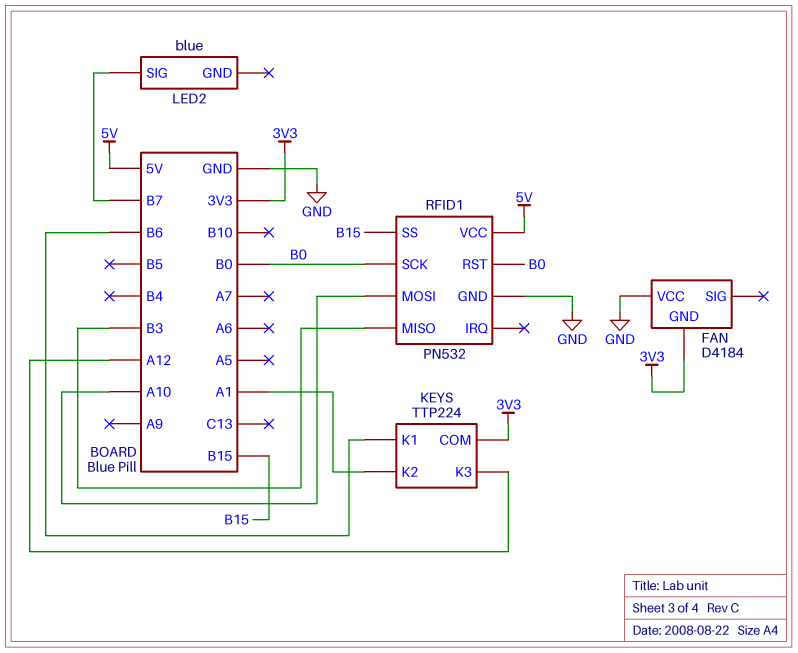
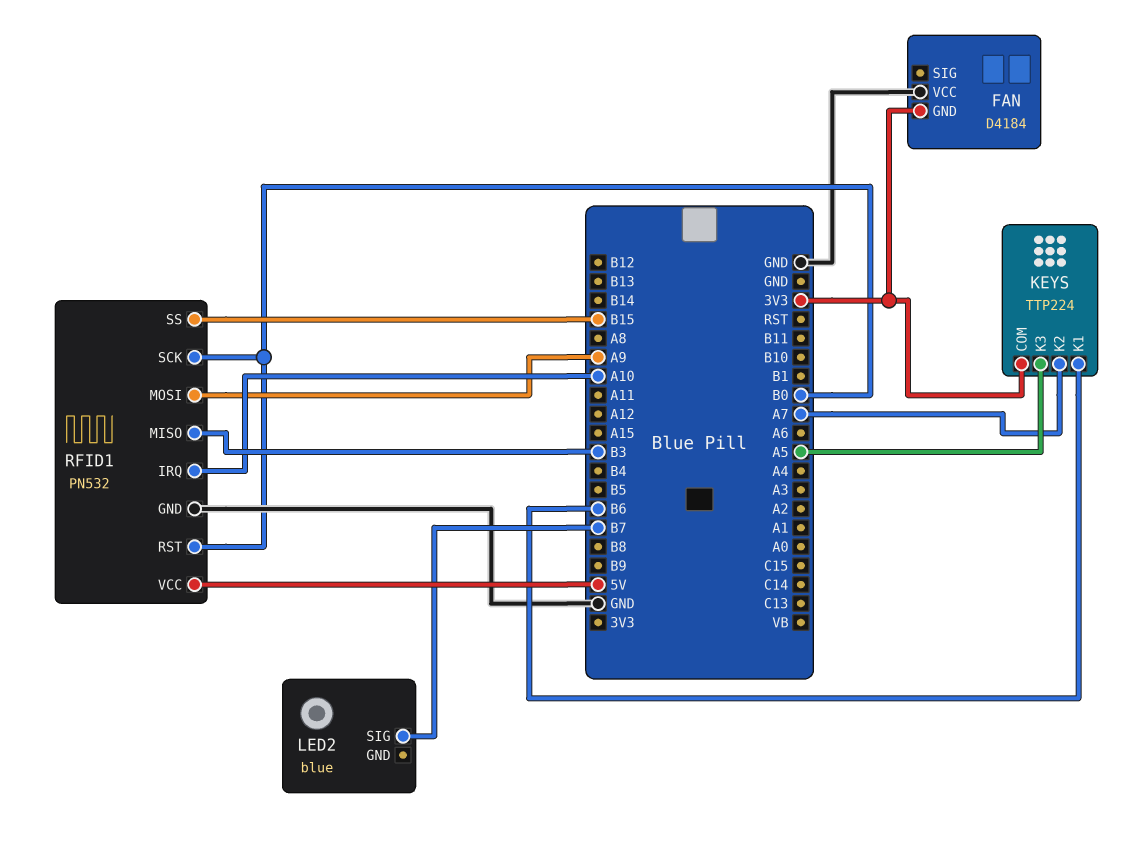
KEYS pin K2: A1 -> A7
KEYS pin K3: A12 -> A5
RFID1 pin IRQ: none -> A10
RFID1 pin MOSI: A10 -> A9

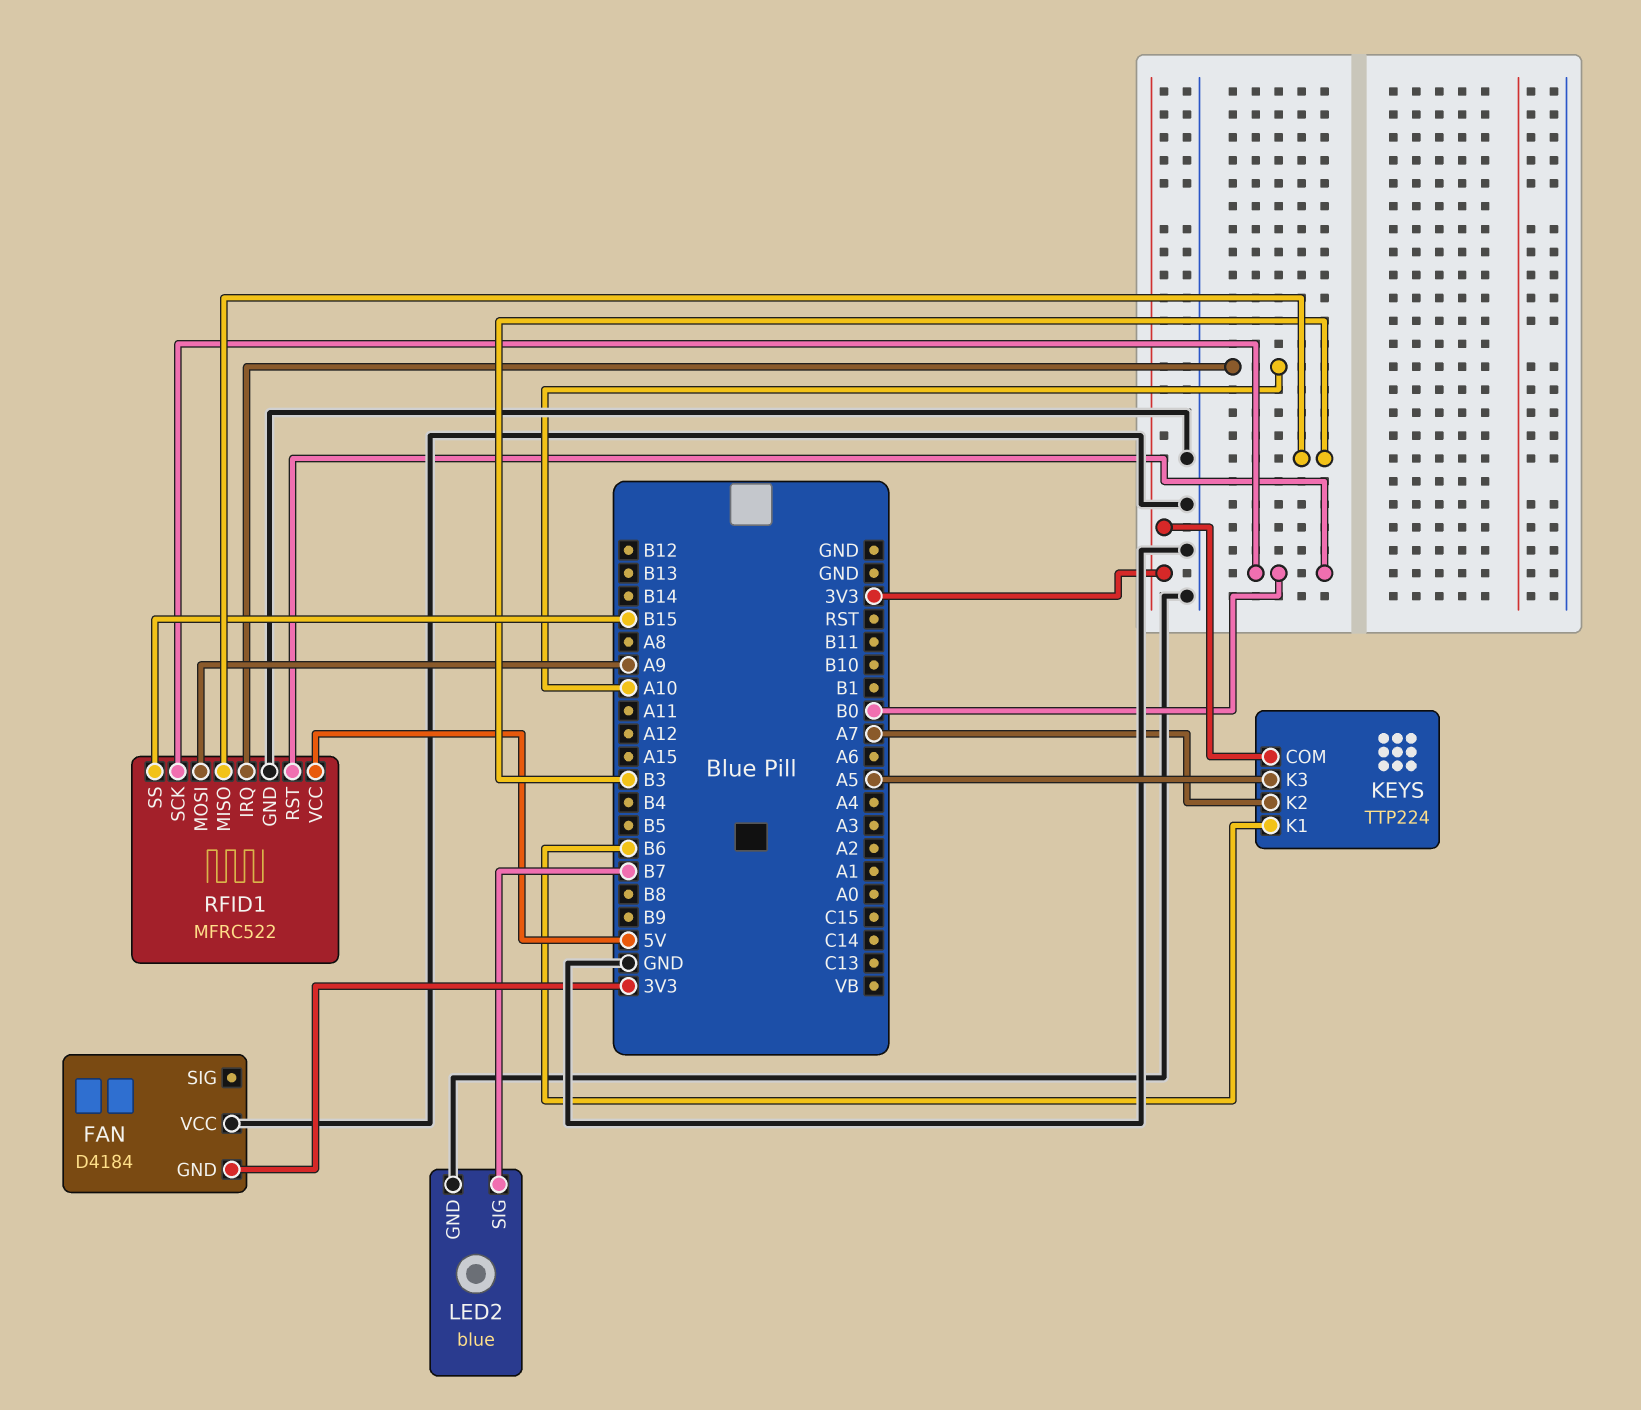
LED2 pin GND: none -> GND
RFID1: PN532 -> MFRC522

